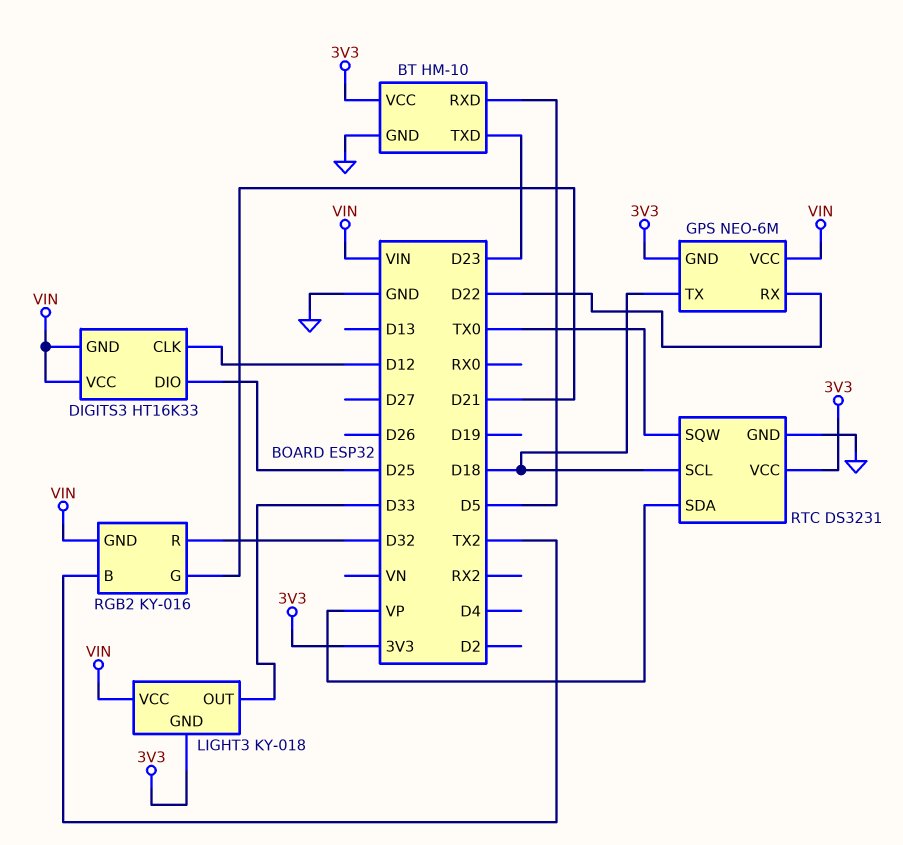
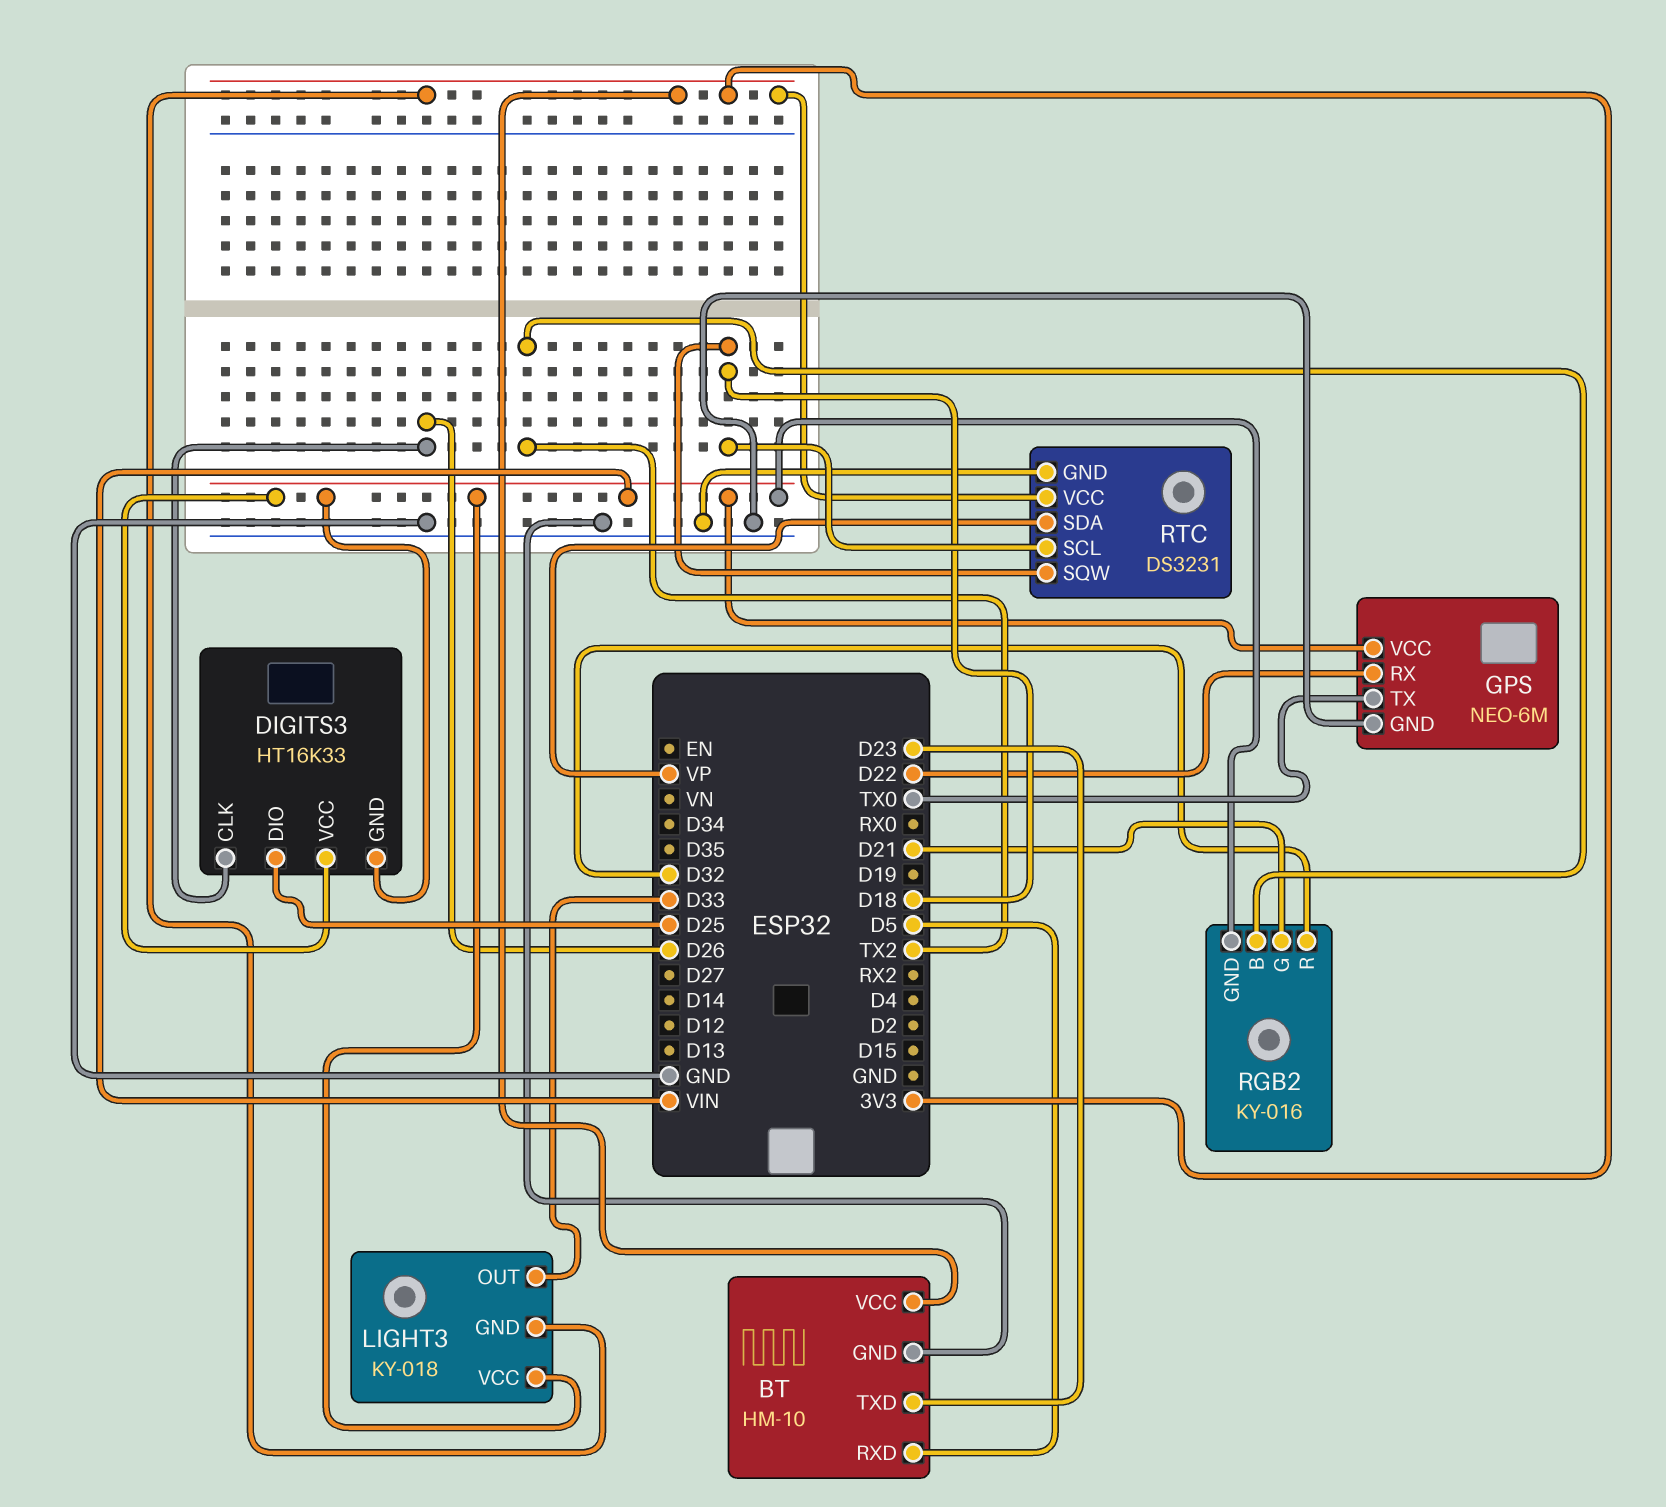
DIGITS3 pin CLK: D12 -> D26
GPS pin GND: 3V3 -> GND
GPS pin TX: D18 -> TX0
RTC pin SQW: TX0 -> D18

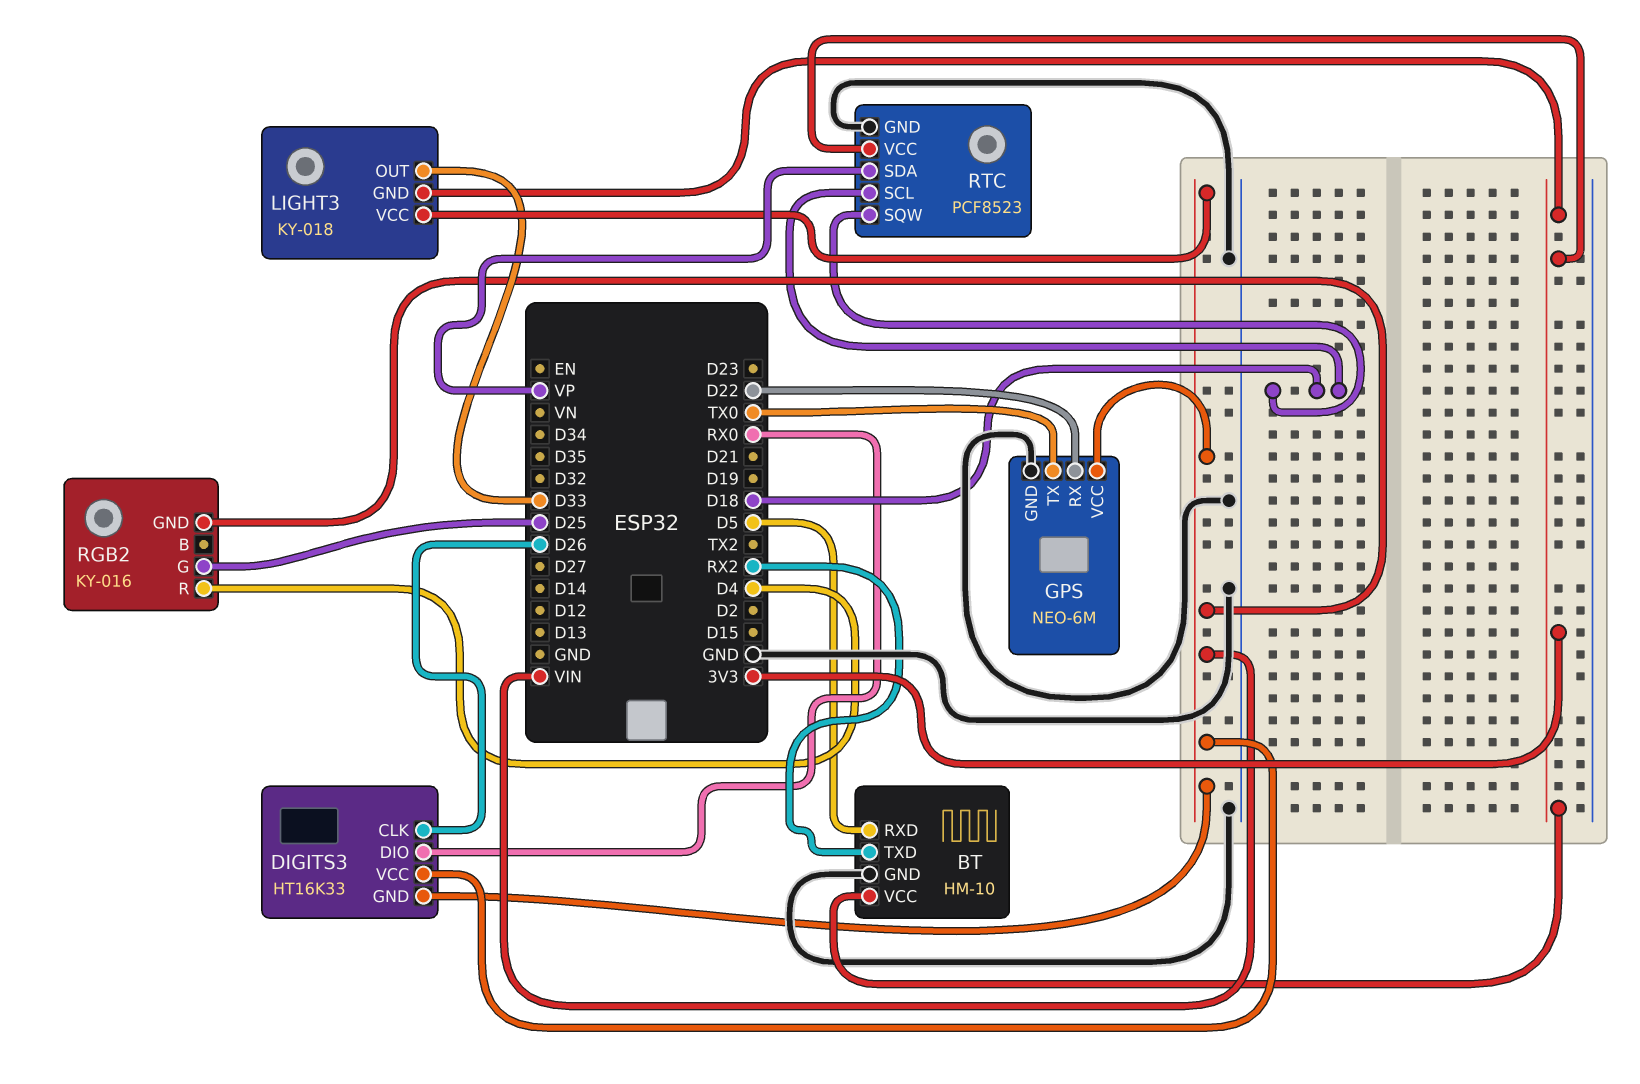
BT pin TXD: D23 -> RX2
DIGITS3 pin DIO: D25 -> RX0
RGB2 pin B: TX2 -> none
RGB2 pin G: D21 -> D25
RGB2 pin R: D32 -> D4
RTC: DS3231 -> PCF8523

